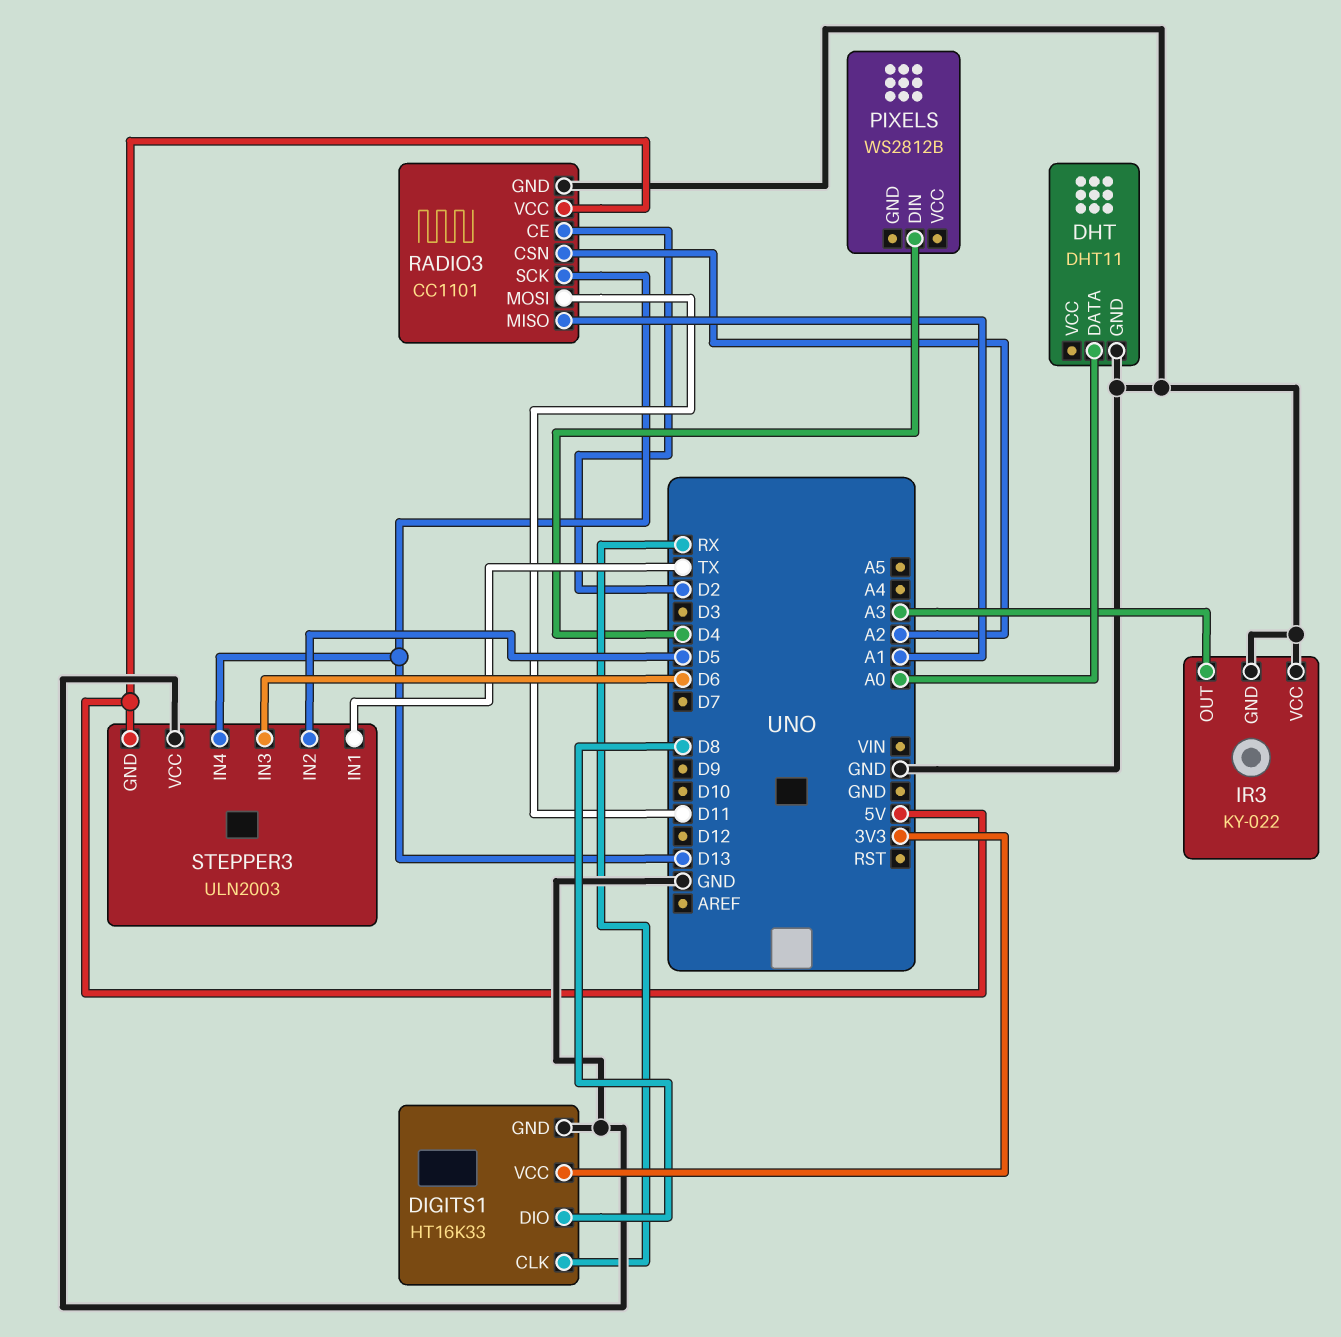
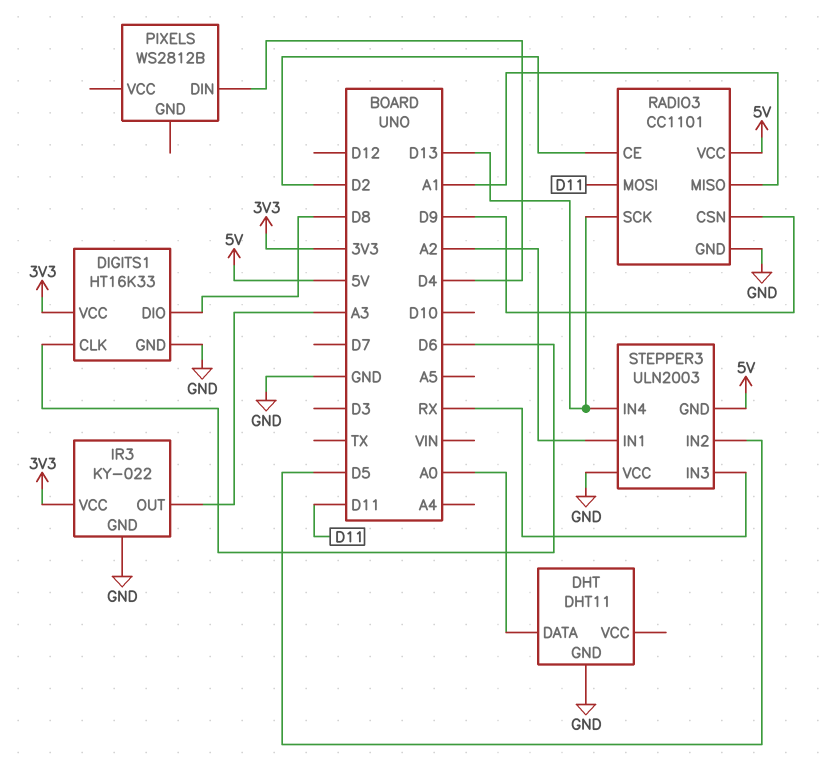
DIGITS1 pin CLK: RX -> D6
IR3 pin VCC: GND -> 3V3
RADIO3 pin CSN: A2 -> D9
STEPPER3 pin IN1: TX -> A2
STEPPER3 pin IN3: D6 -> RX

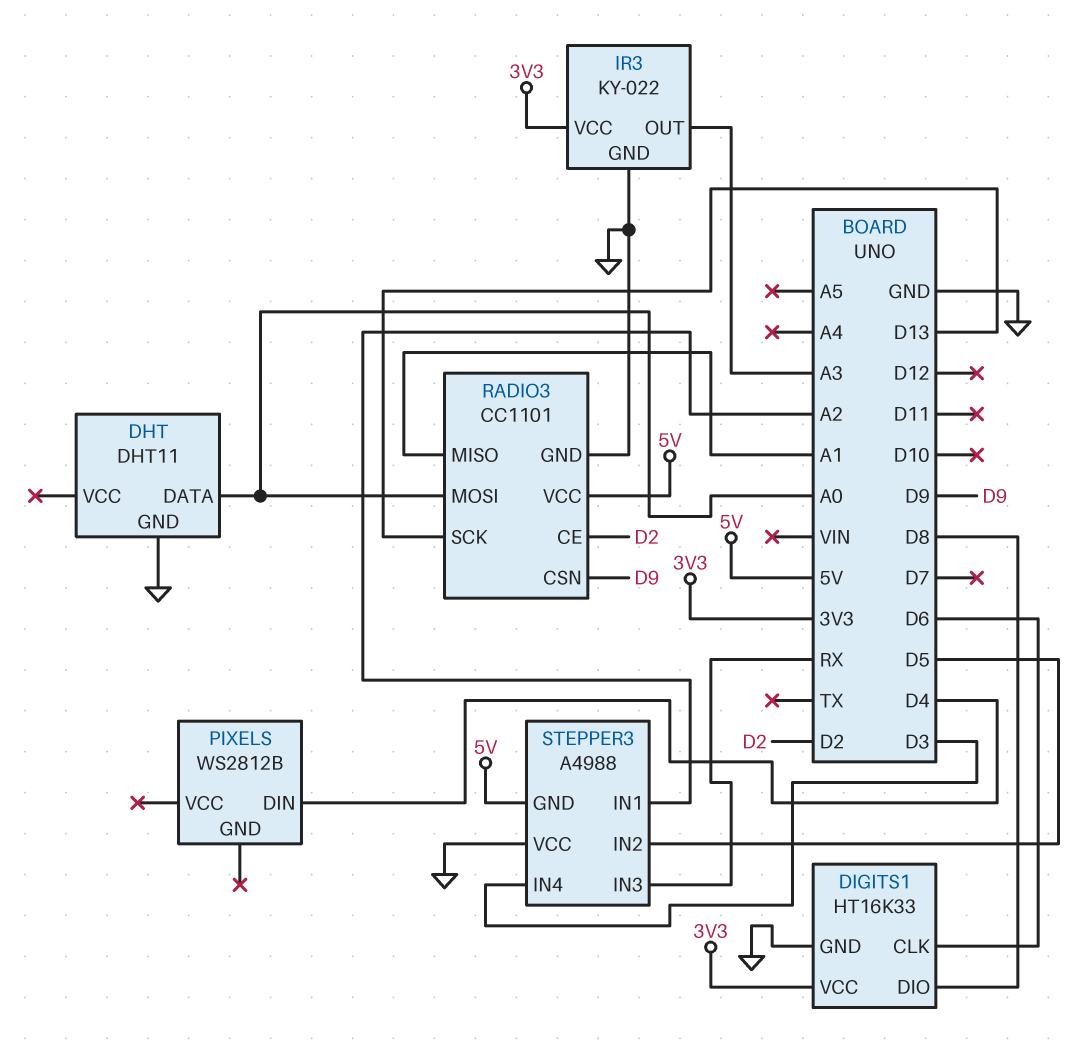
RADIO3 pin MOSI: D11 -> A0
STEPPER3: ULN2003 -> A4988
STEPPER3 pin IN4: D13 -> D3

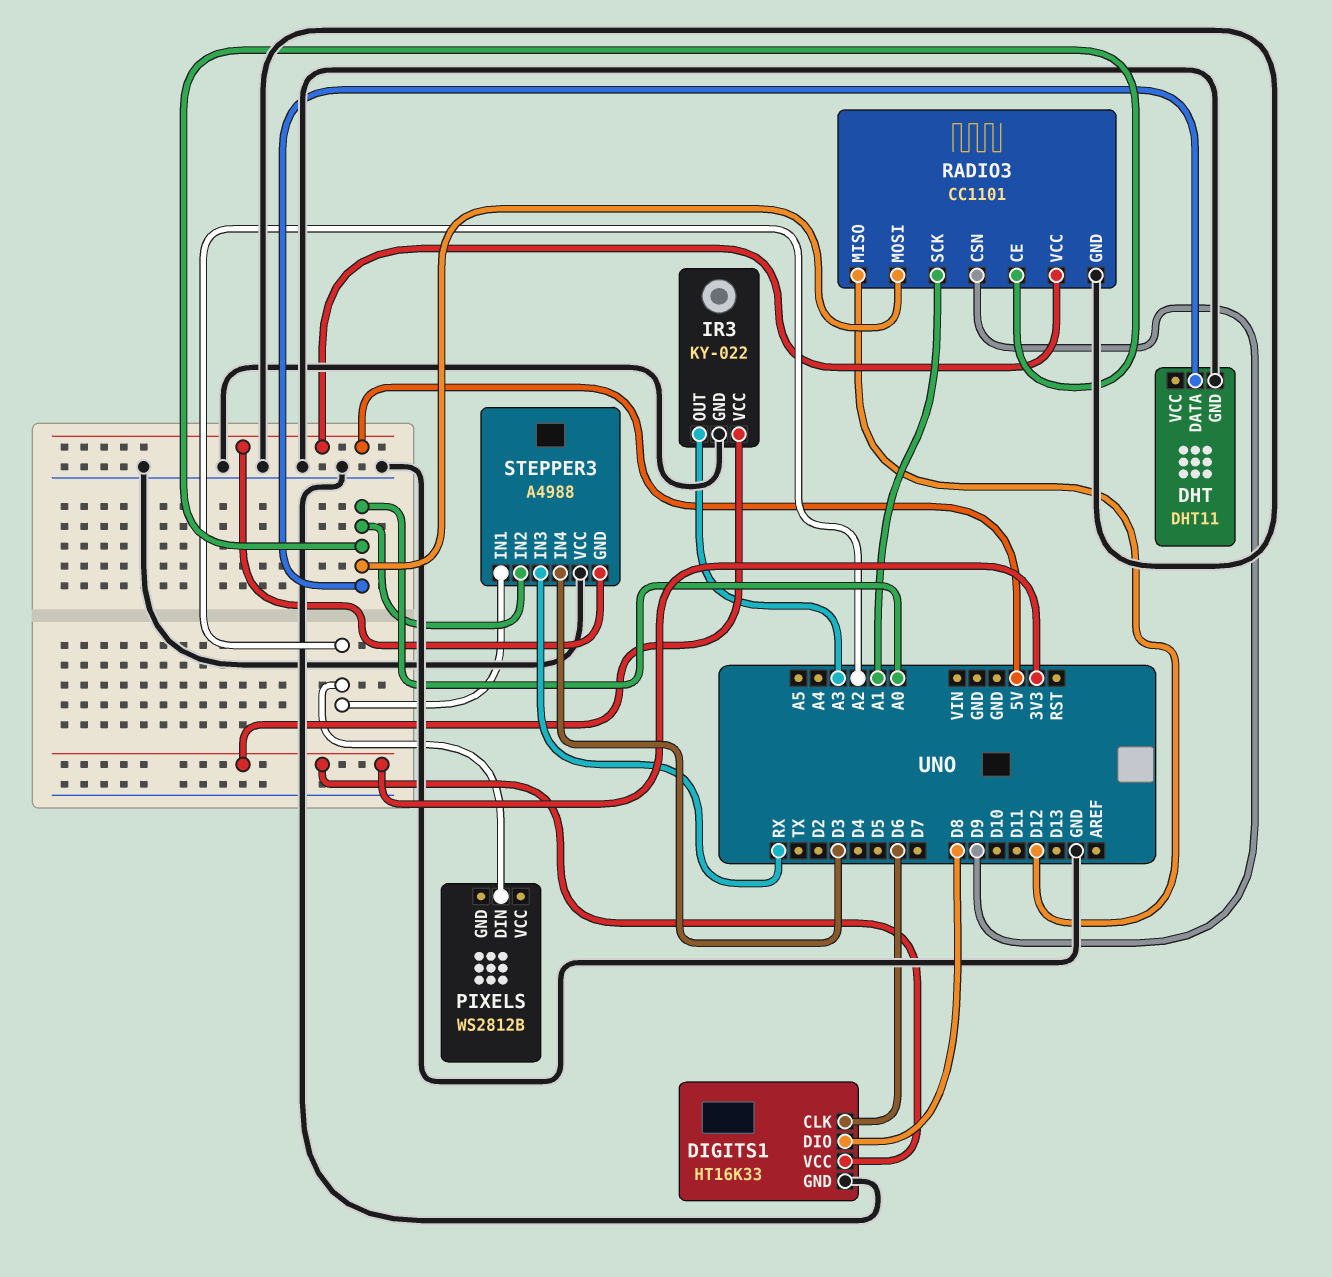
PIXELS pin DIN: D4 -> A2
RADIO3 pin CE: D2 -> A0
RADIO3 pin MISO: A1 -> D12
RADIO3 pin SCK: D13 -> A1
STEPPER3 pin IN2: D5 -> A0

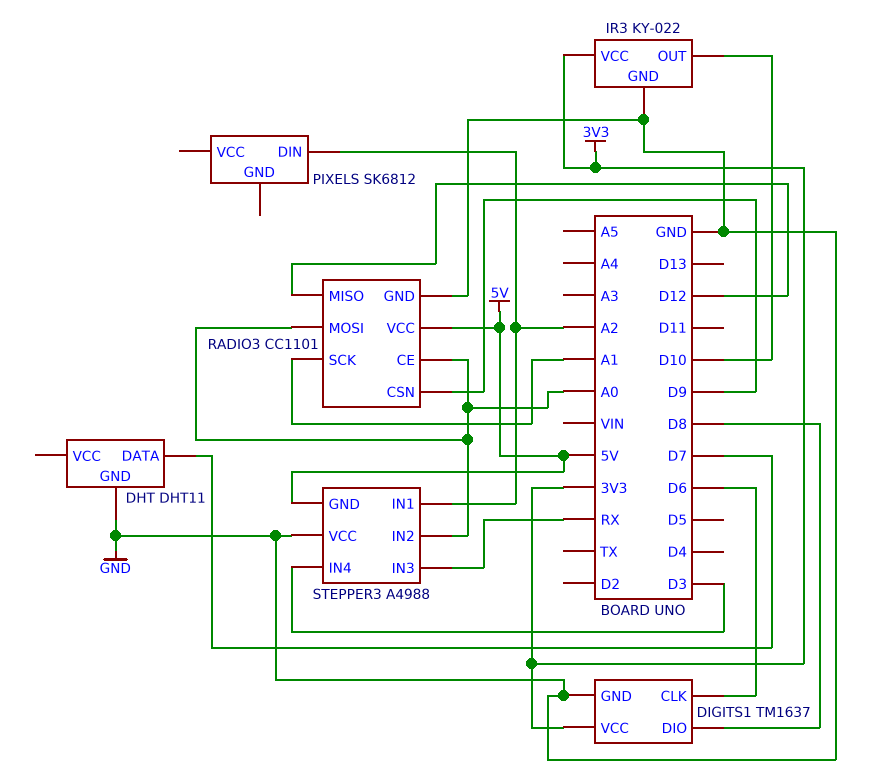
DHT pin DATA: A0 -> D7
DIGITS1: HT16K33 -> TM1637
IR3 pin OUT: A3 -> D10
PIXELS: WS2812B -> SK6812

